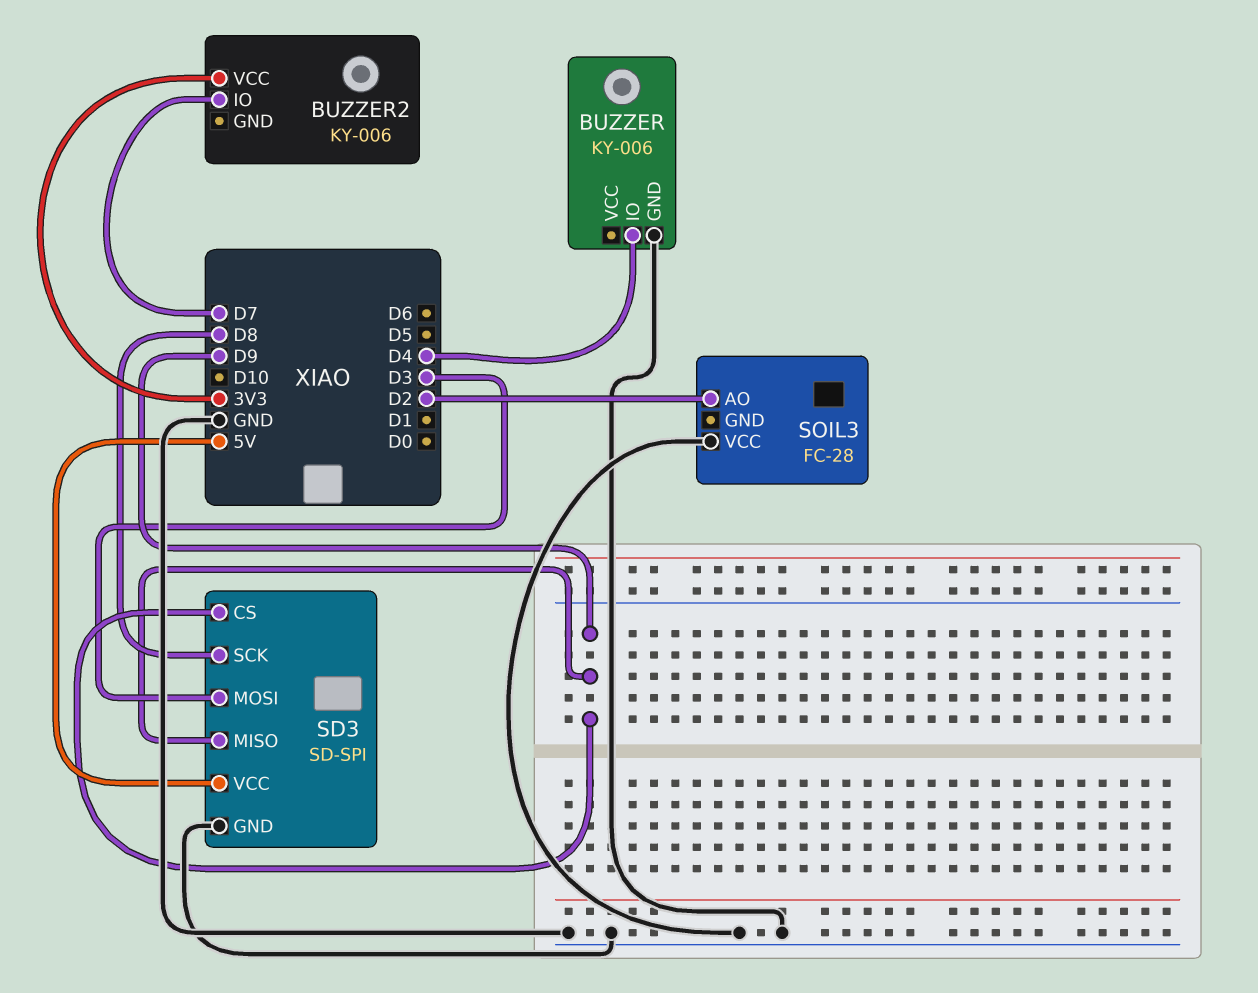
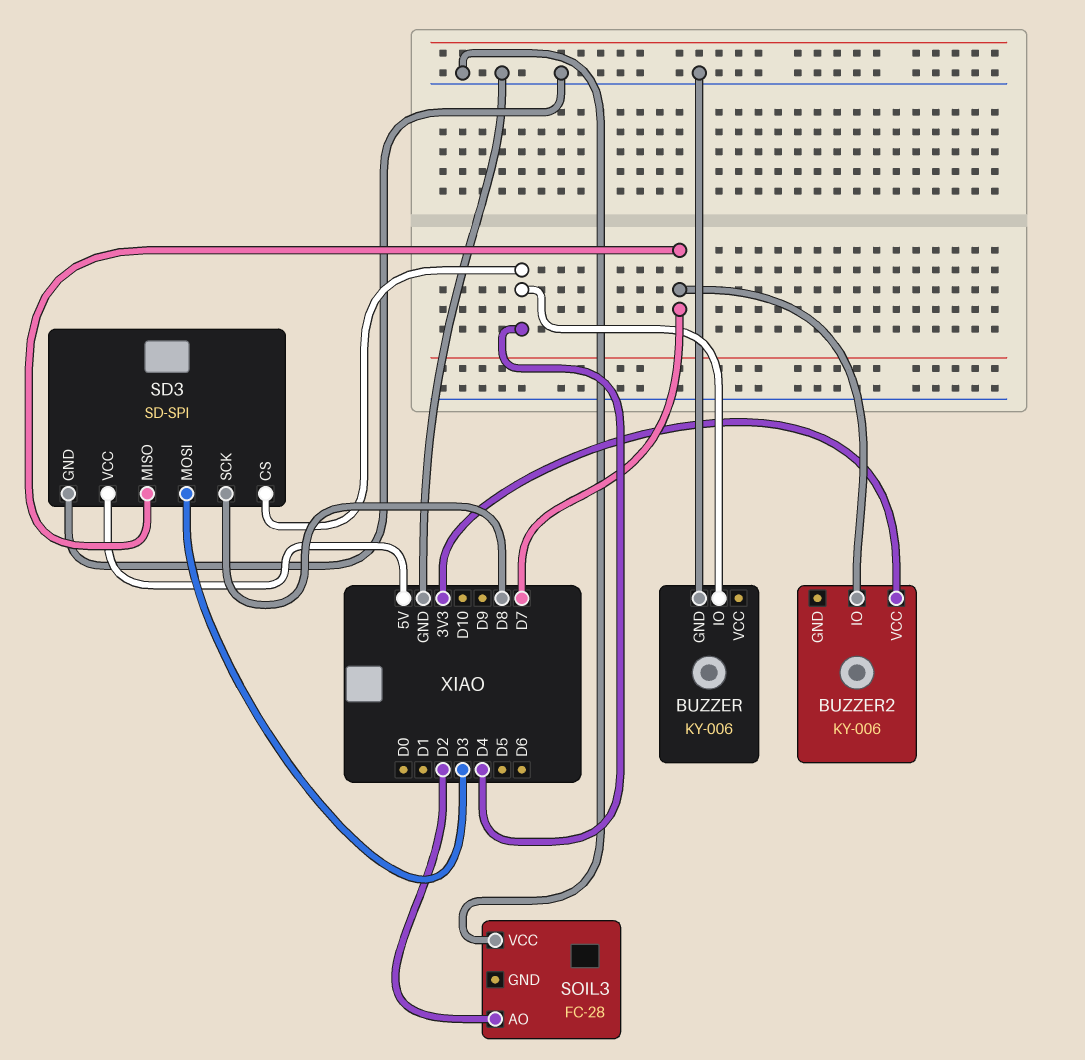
SD3 pin CS: D9 -> D4
SD3 pin MISO: D9 -> D7

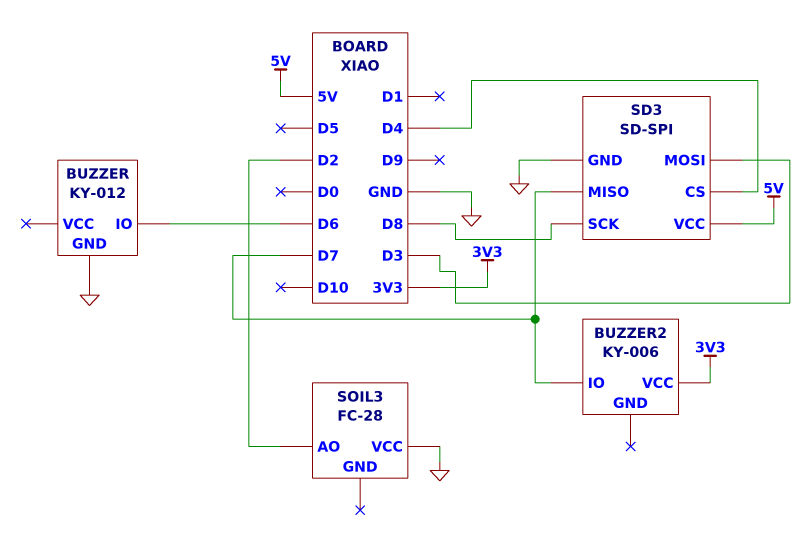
BUZZER: KY-006 -> KY-012
BUZZER pin IO: D4 -> D6

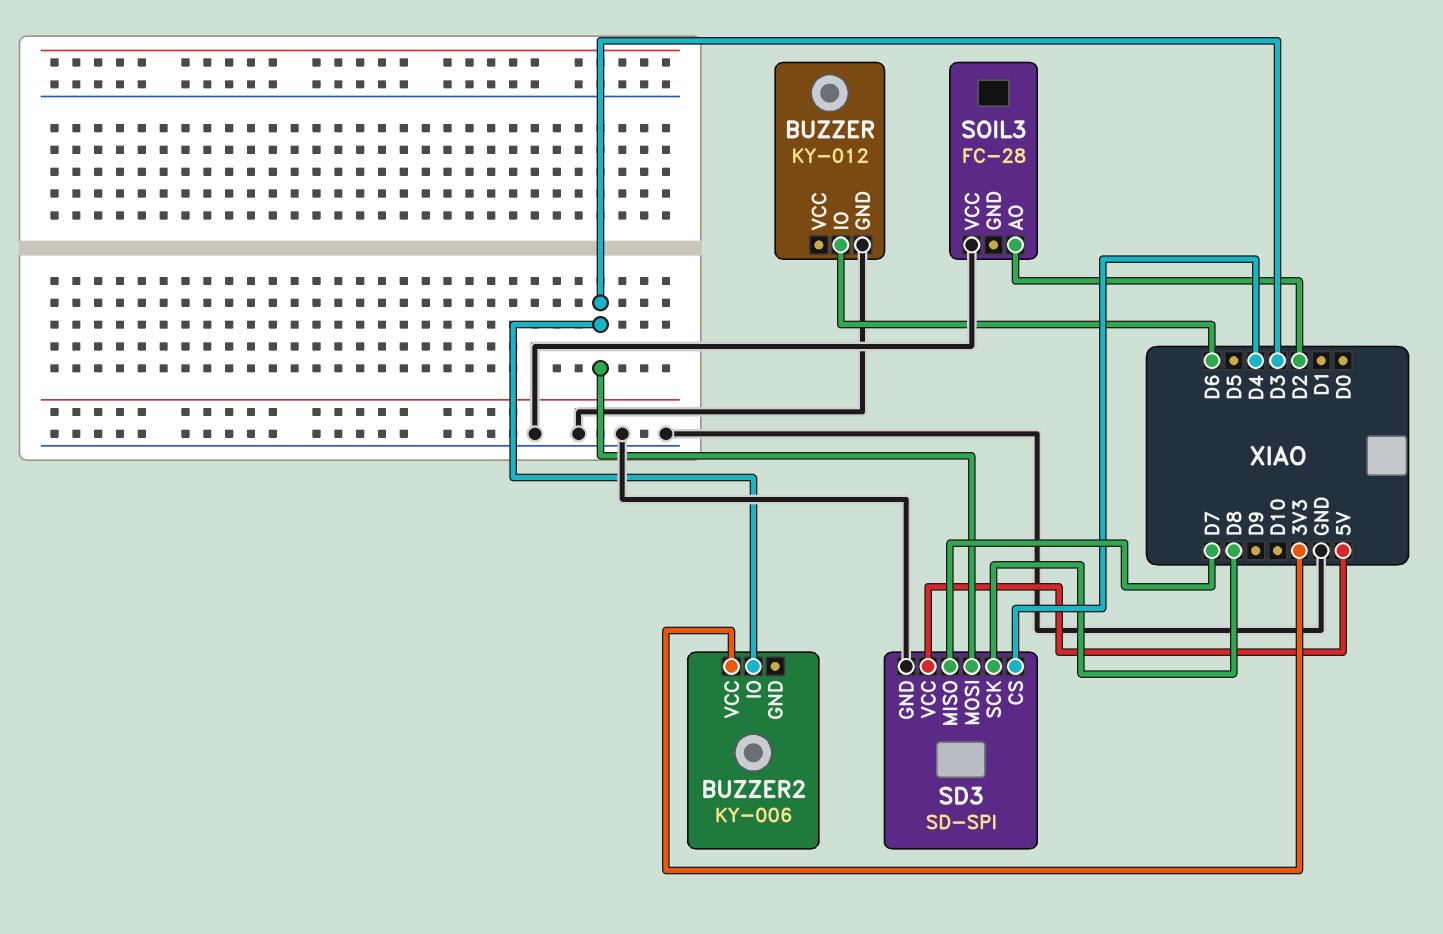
BUZZER2 pin IO: D7 -> D3

